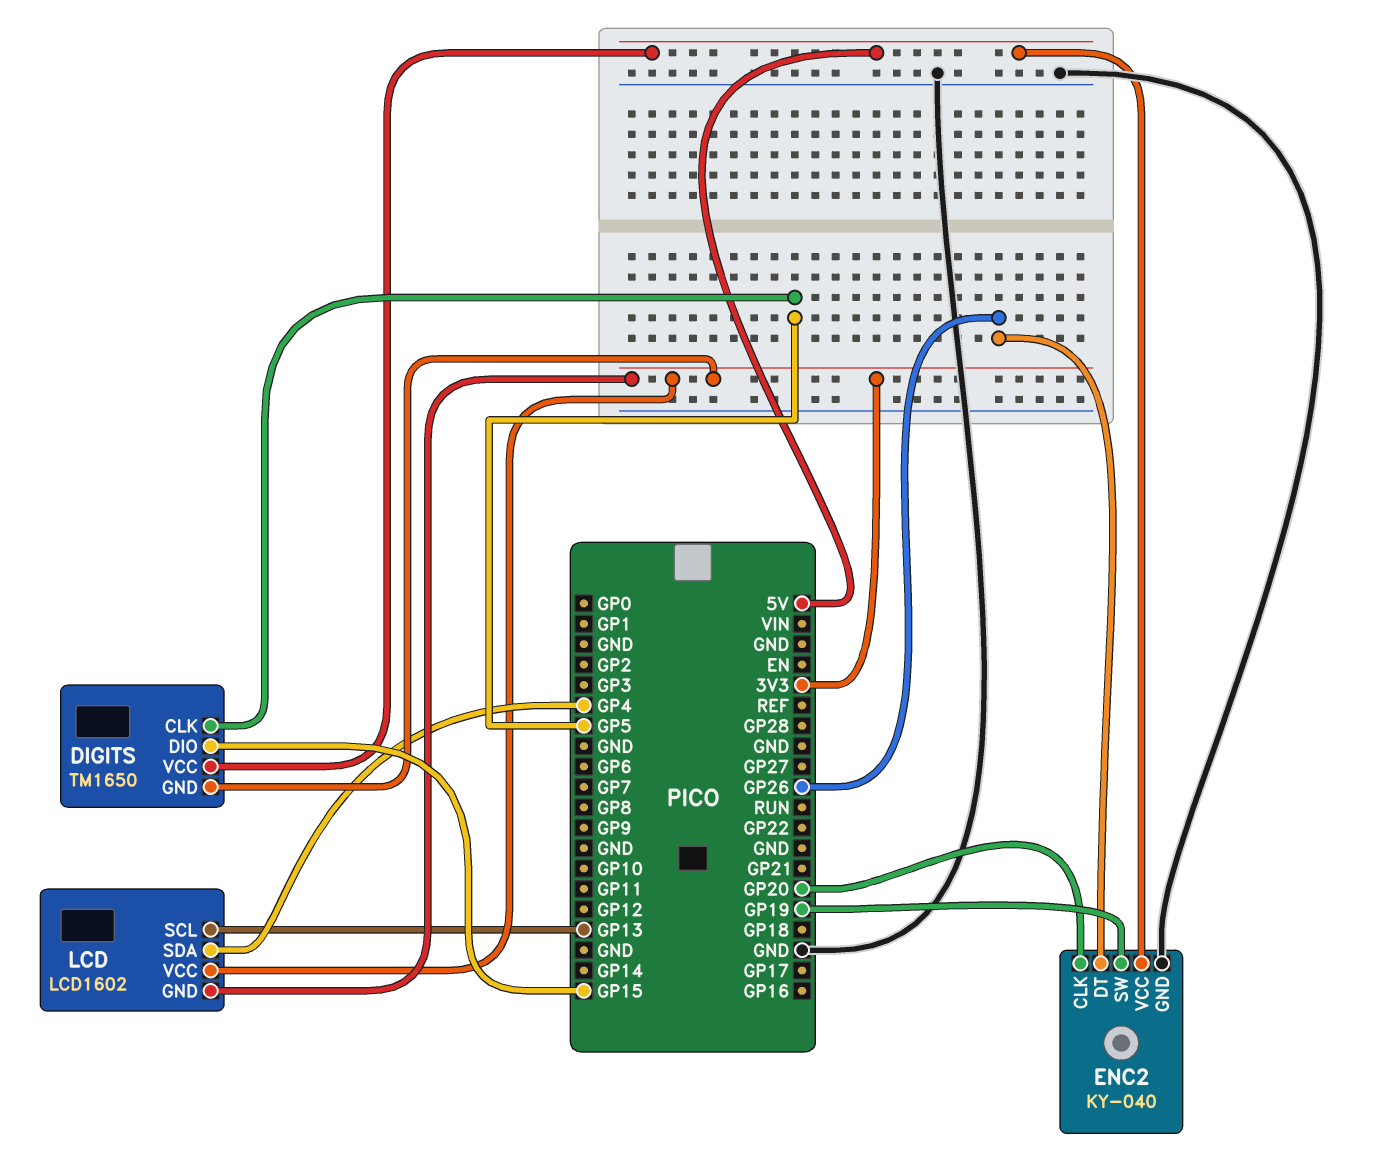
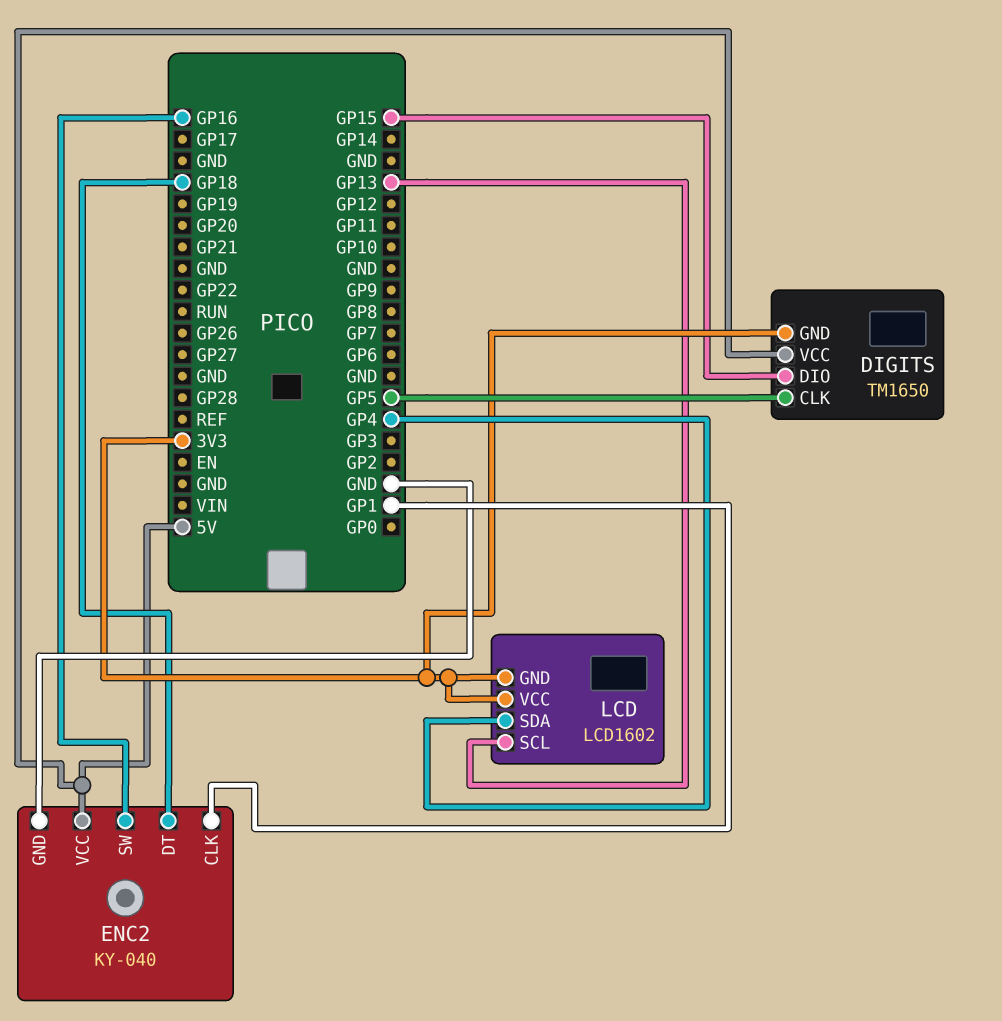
ENC2 pin CLK: GP20 -> GP1
ENC2 pin DT: GP26 -> GP18
ENC2 pin SW: GP19 -> GP16

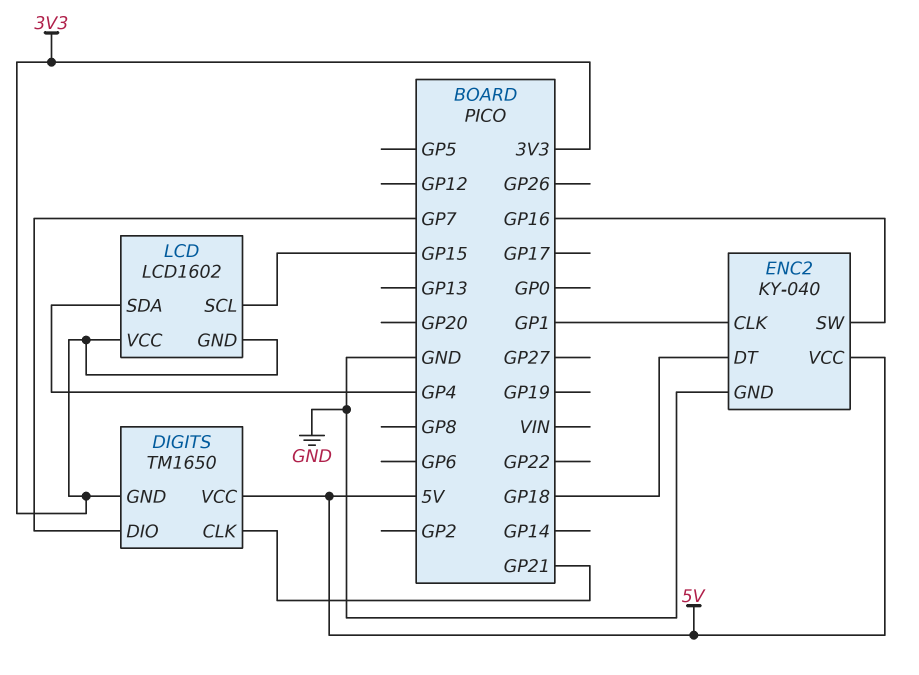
DIGITS pin CLK: GP5 -> GP21
DIGITS pin DIO: GP15 -> GP7
LCD pin SCL: GP13 -> GP15

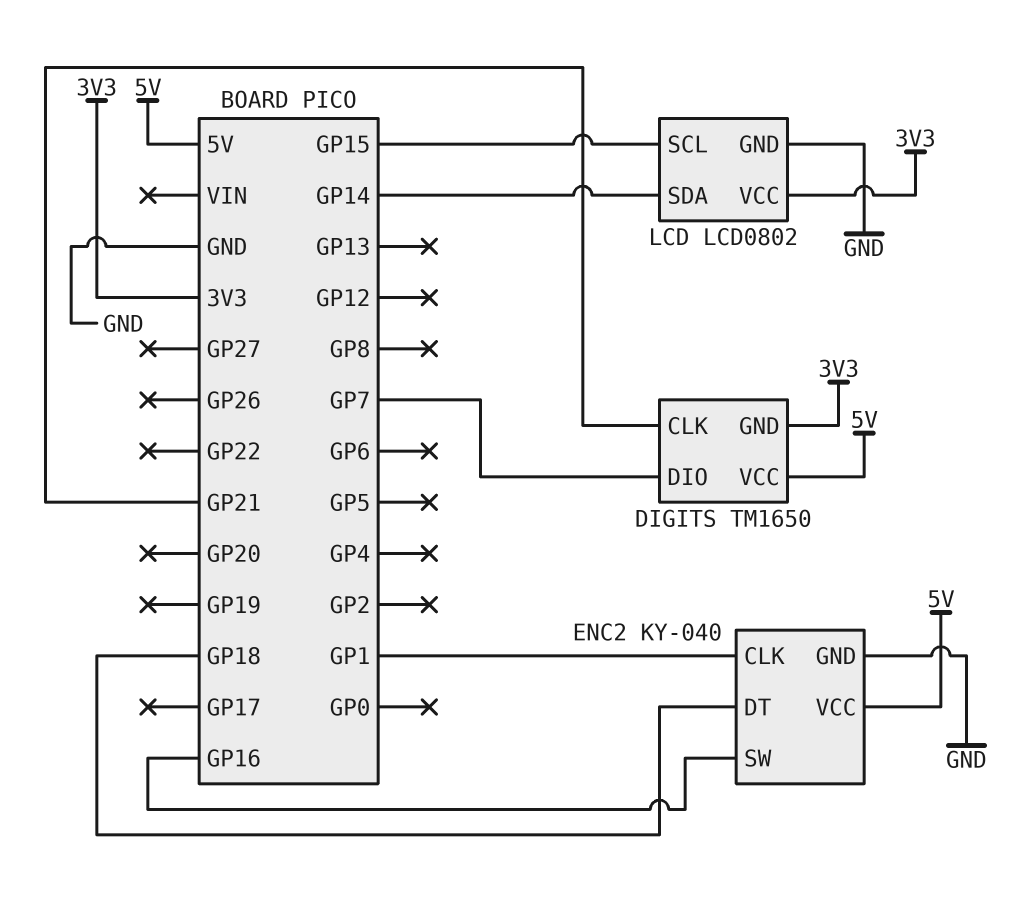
LCD: LCD1602 -> LCD0802
LCD pin GND: 3V3 -> GND
LCD pin SDA: GP4 -> GP14

